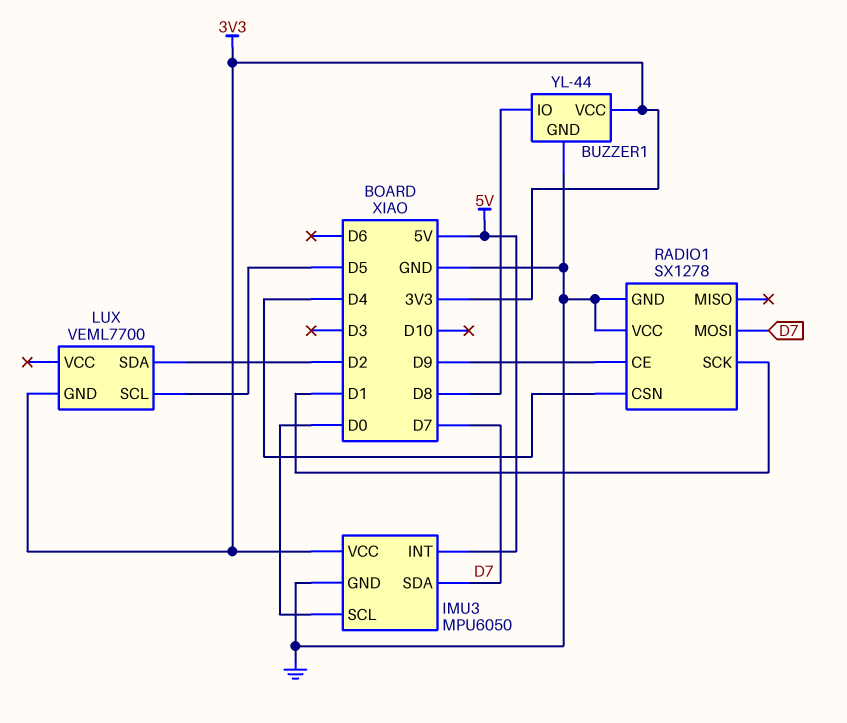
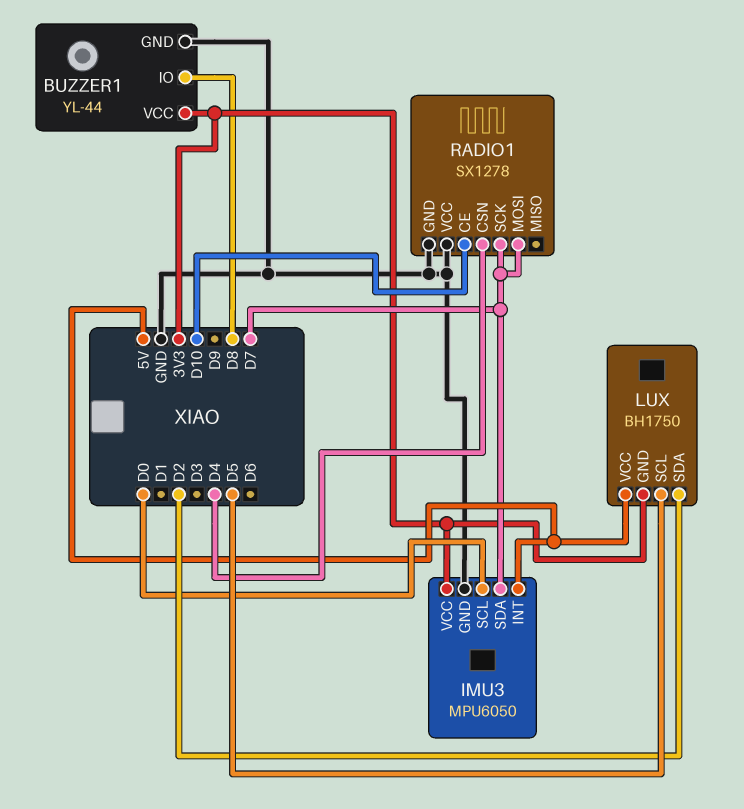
LUX: VEML7700 -> BH1750
LUX pin VCC: none -> 5V
RADIO1 pin CE: D9 -> D10
RADIO1 pin SCK: D1 -> D7

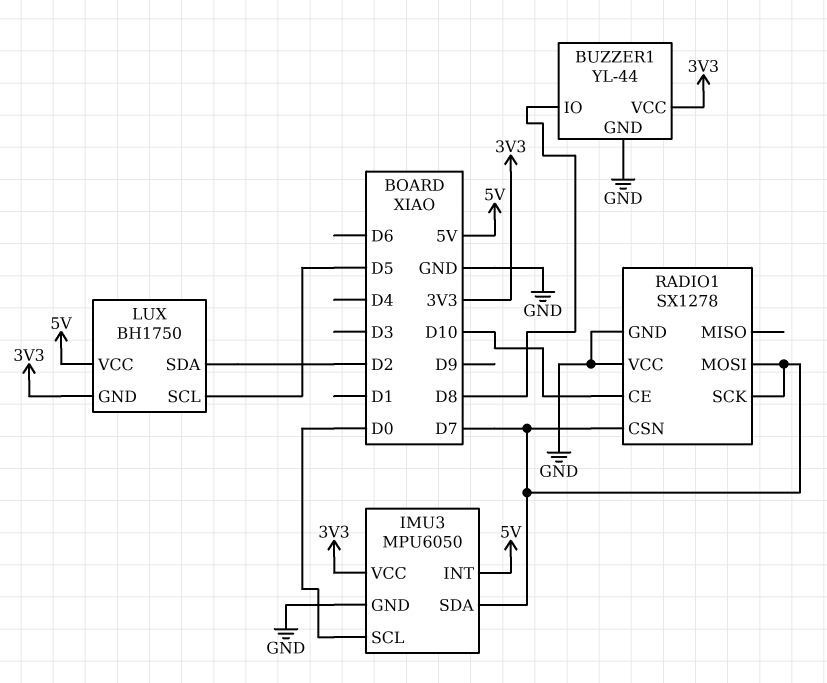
RADIO1 pin CSN: D4 -> D7

